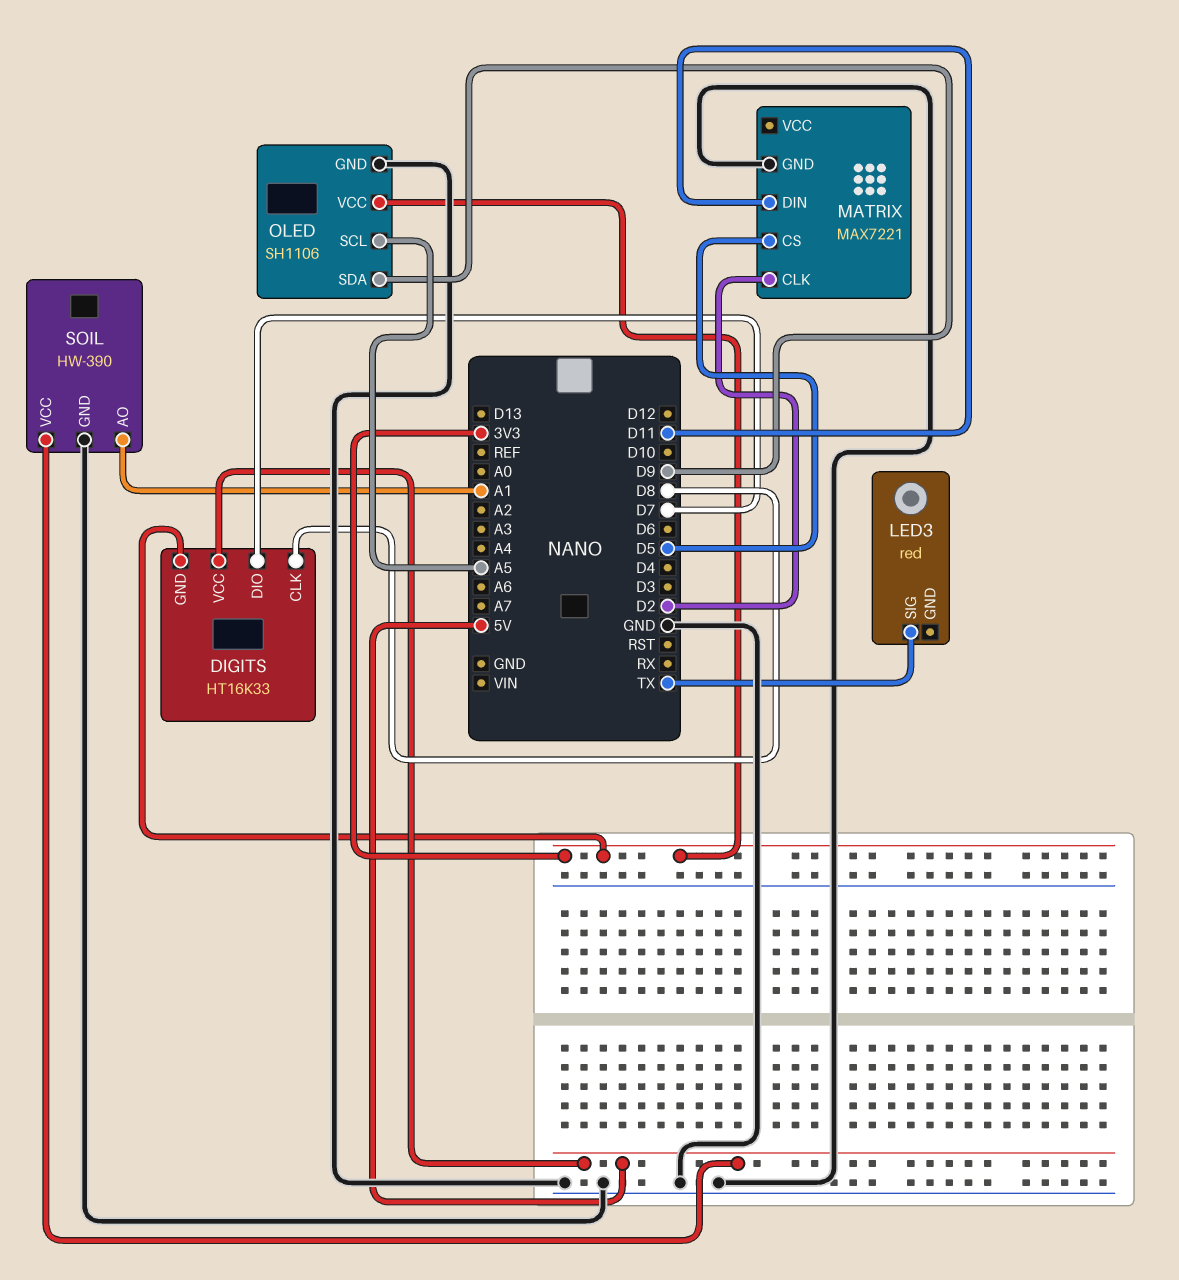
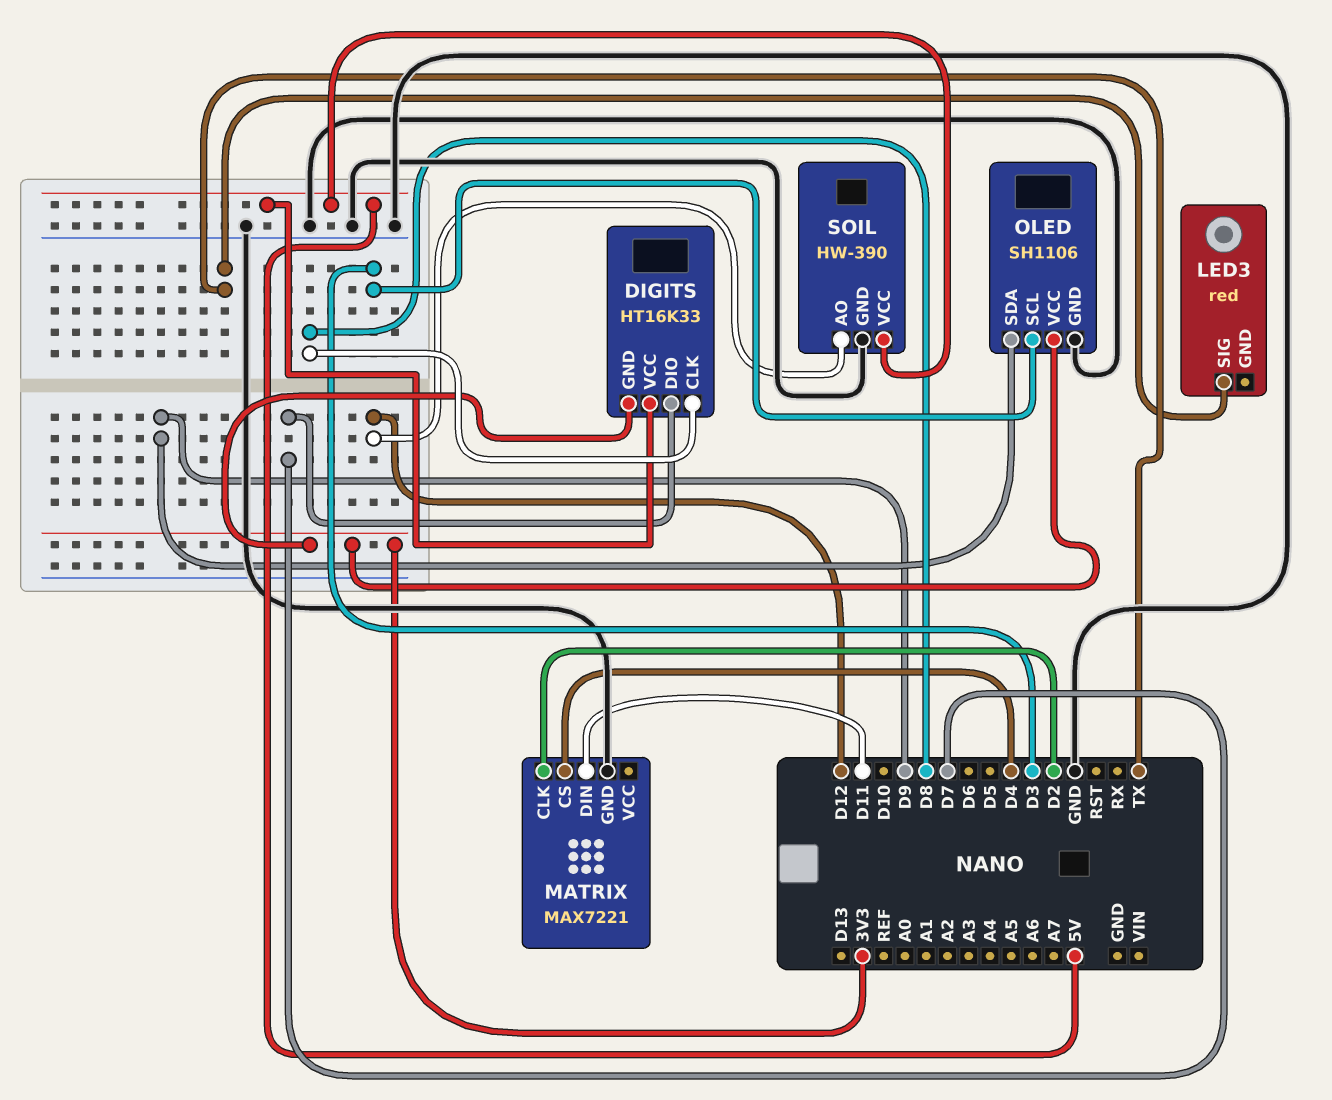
MATRIX pin CS: D5 -> D4
OLED pin SCL: A5 -> D3
SOIL pin AO: A1 -> D12

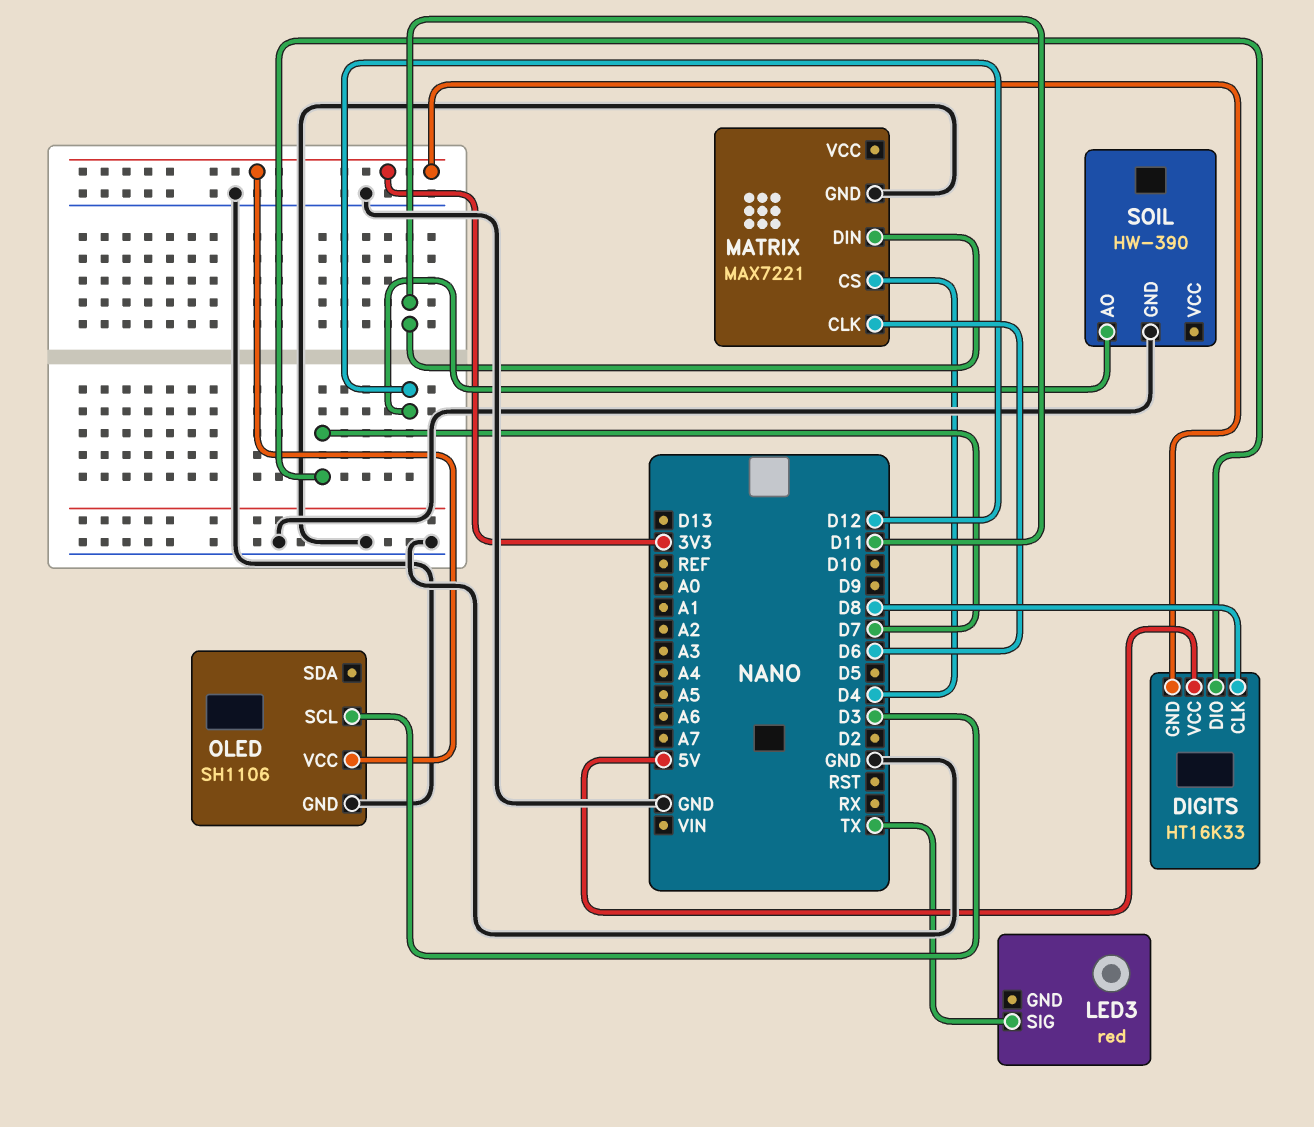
MATRIX pin CLK: D2 -> D6
OLED pin SDA: D9 -> none
SOIL pin VCC: 5V -> none

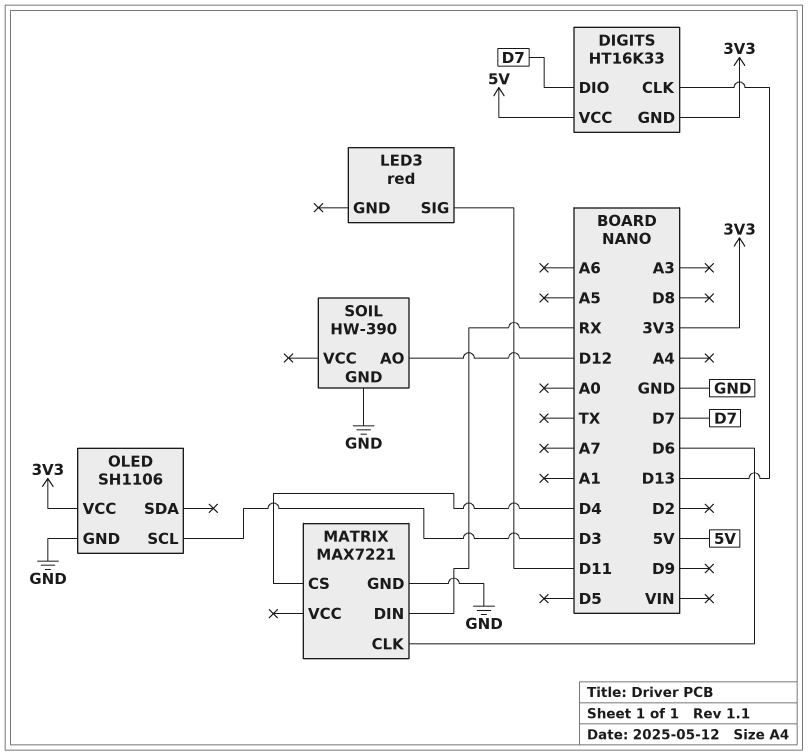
DIGITS pin CLK: D8 -> D13
LED3 pin SIG: TX -> D11
MATRIX pin DIN: D11 -> RX

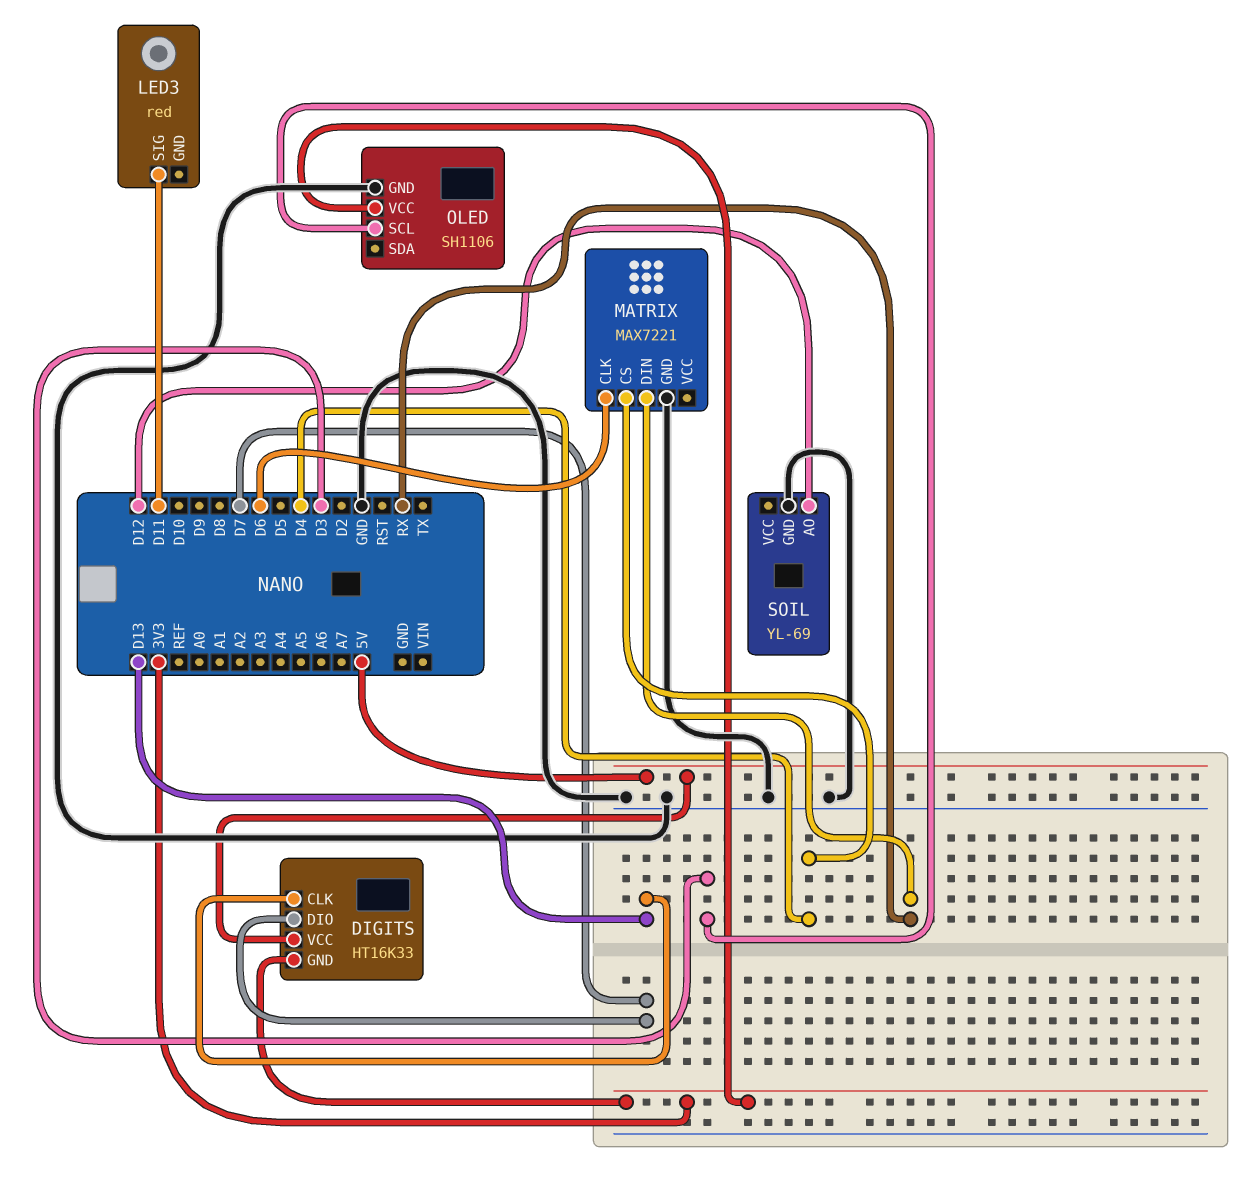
SOIL: HW-390 -> YL-69

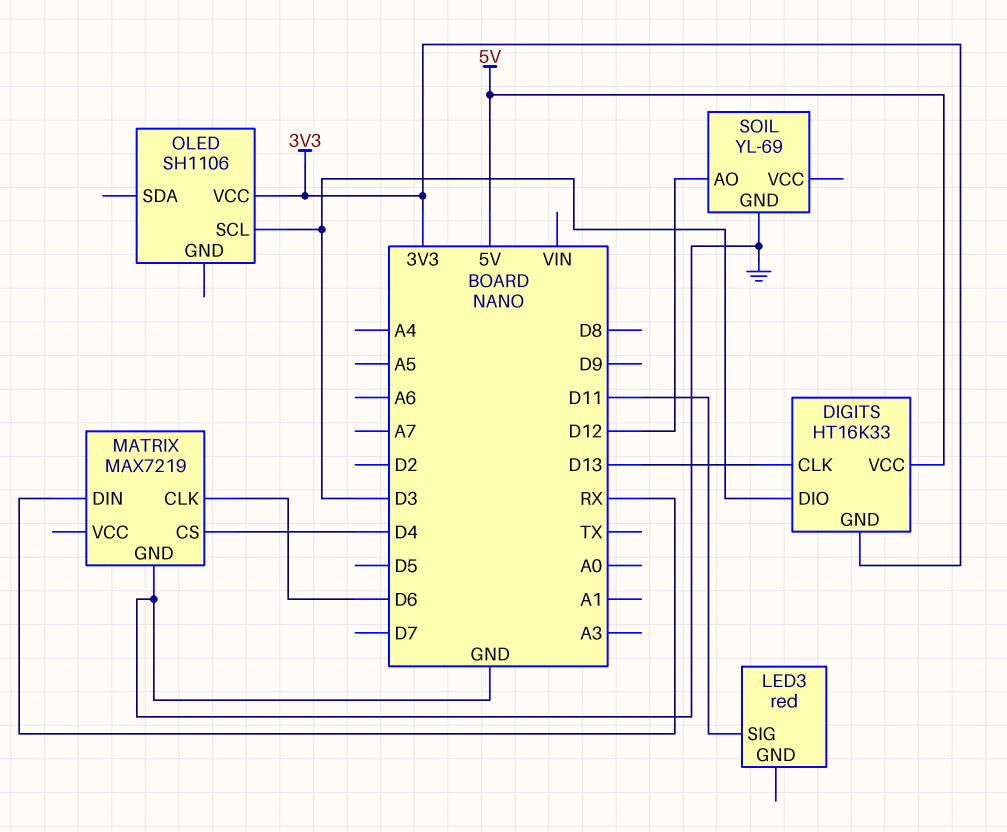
DIGITS pin DIO: D7 -> D3
MATRIX: MAX7221 -> MAX7219
OLED pin GND: GND -> none

